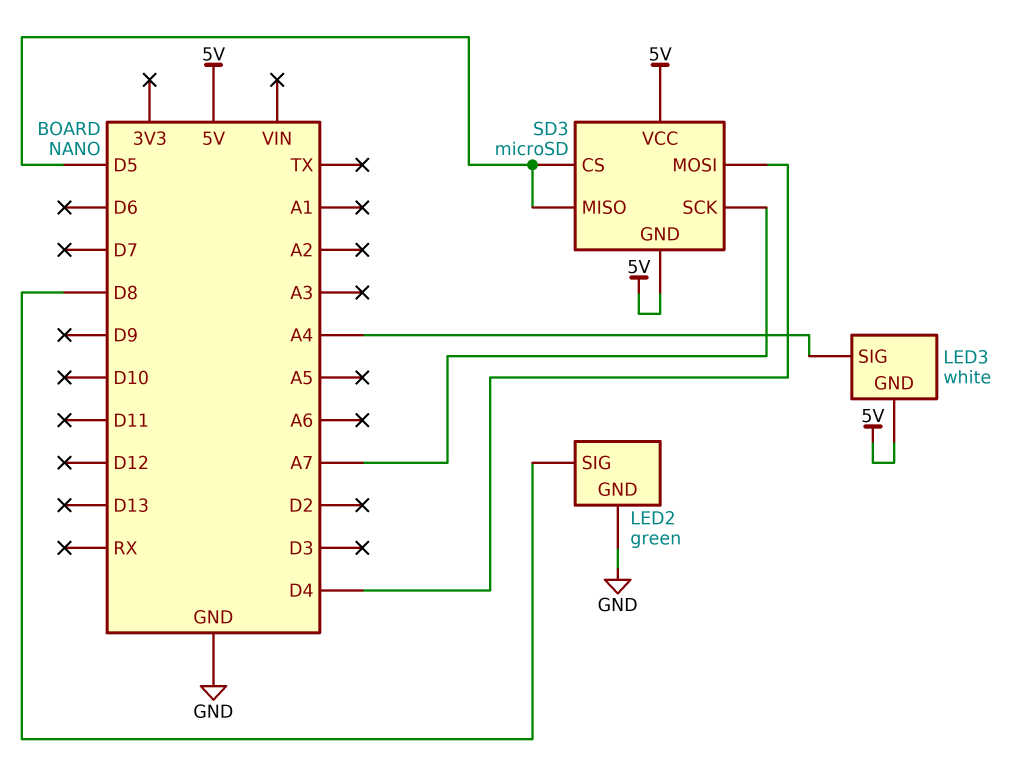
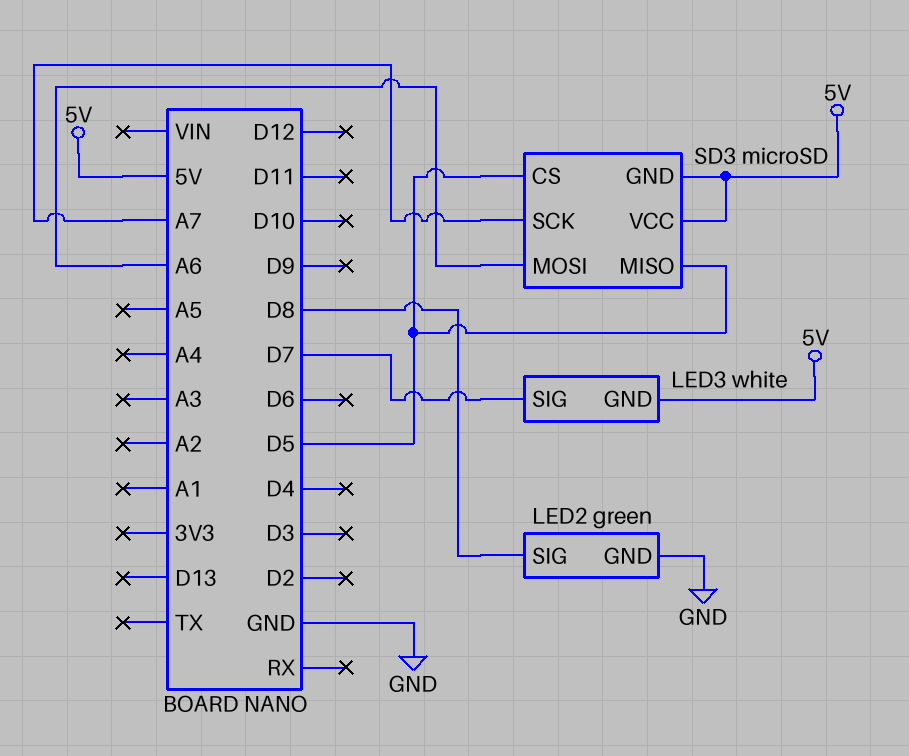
LED3 pin SIG: A4 -> D7
SD3 pin MOSI: D4 -> A6

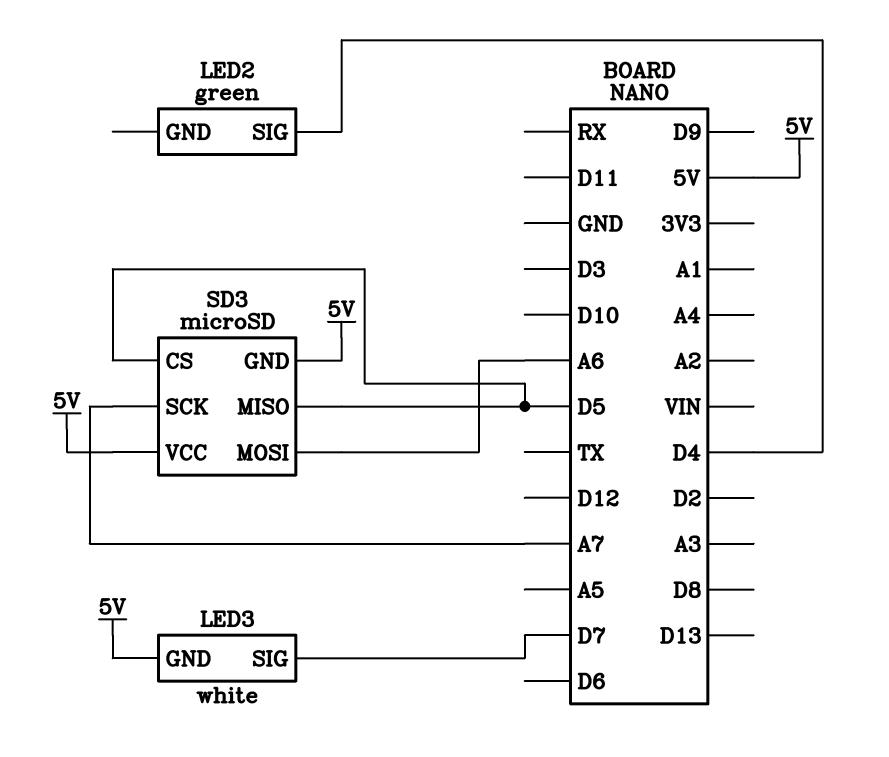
LED2 pin GND: GND -> none
LED2 pin SIG: D8 -> D4

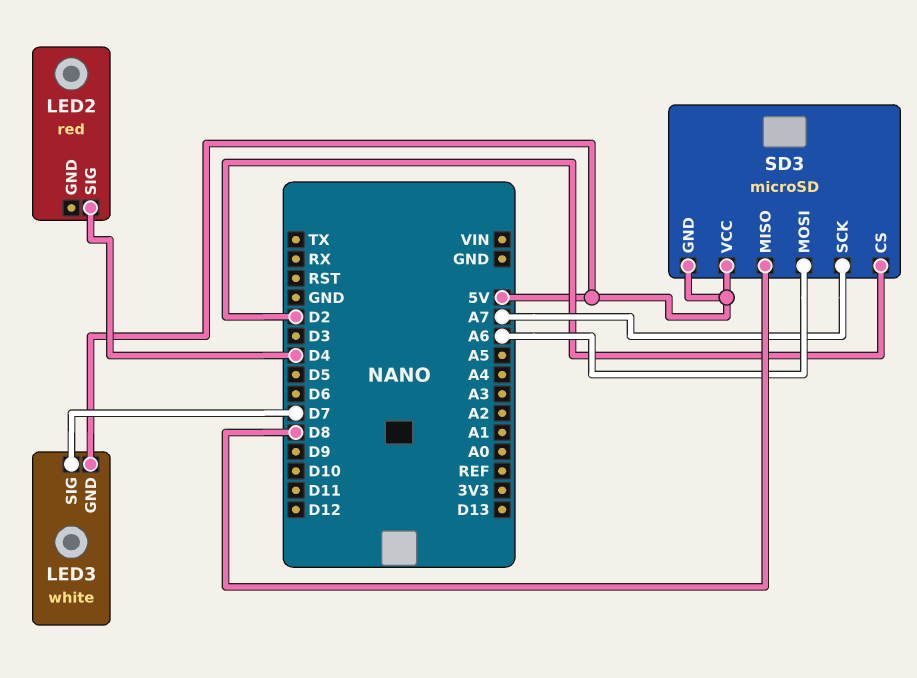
LED2: green -> red
SD3 pin CS: D5 -> D2
SD3 pin MISO: D5 -> D8

